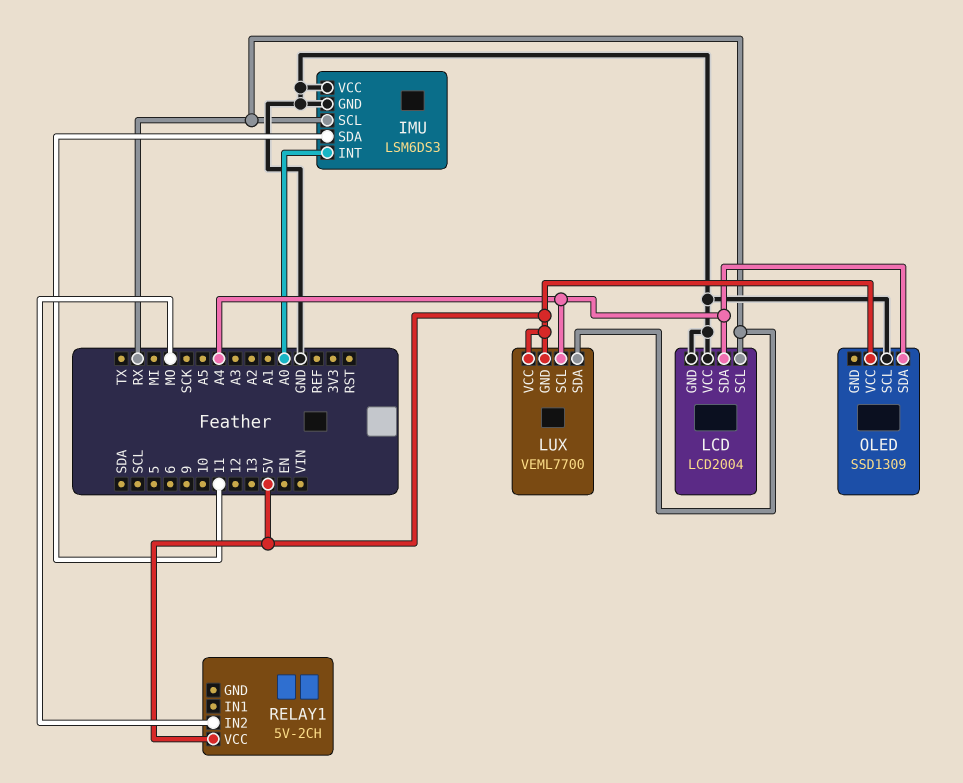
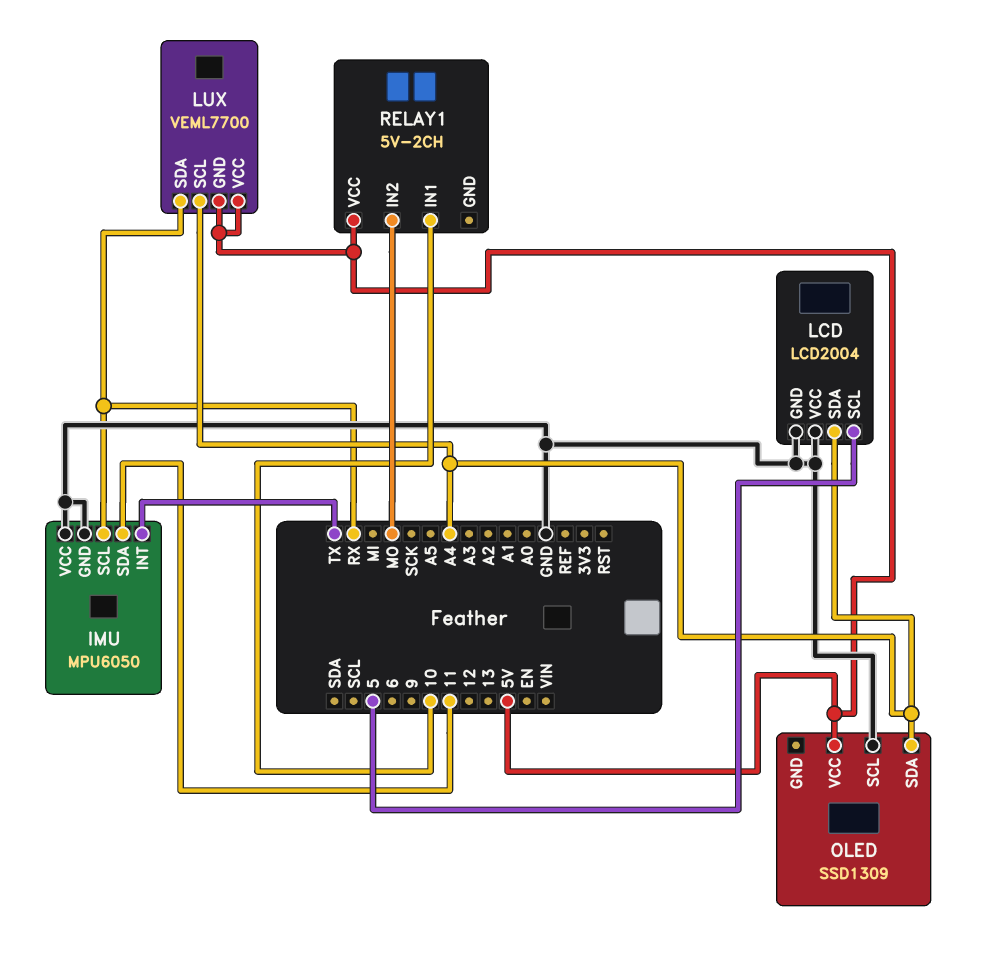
IMU: LSM6DS3 -> MPU6050
IMU pin INT: A0 -> TX
LCD pin SCL: RX -> 5
RELAY1 pin IN1: none -> 10

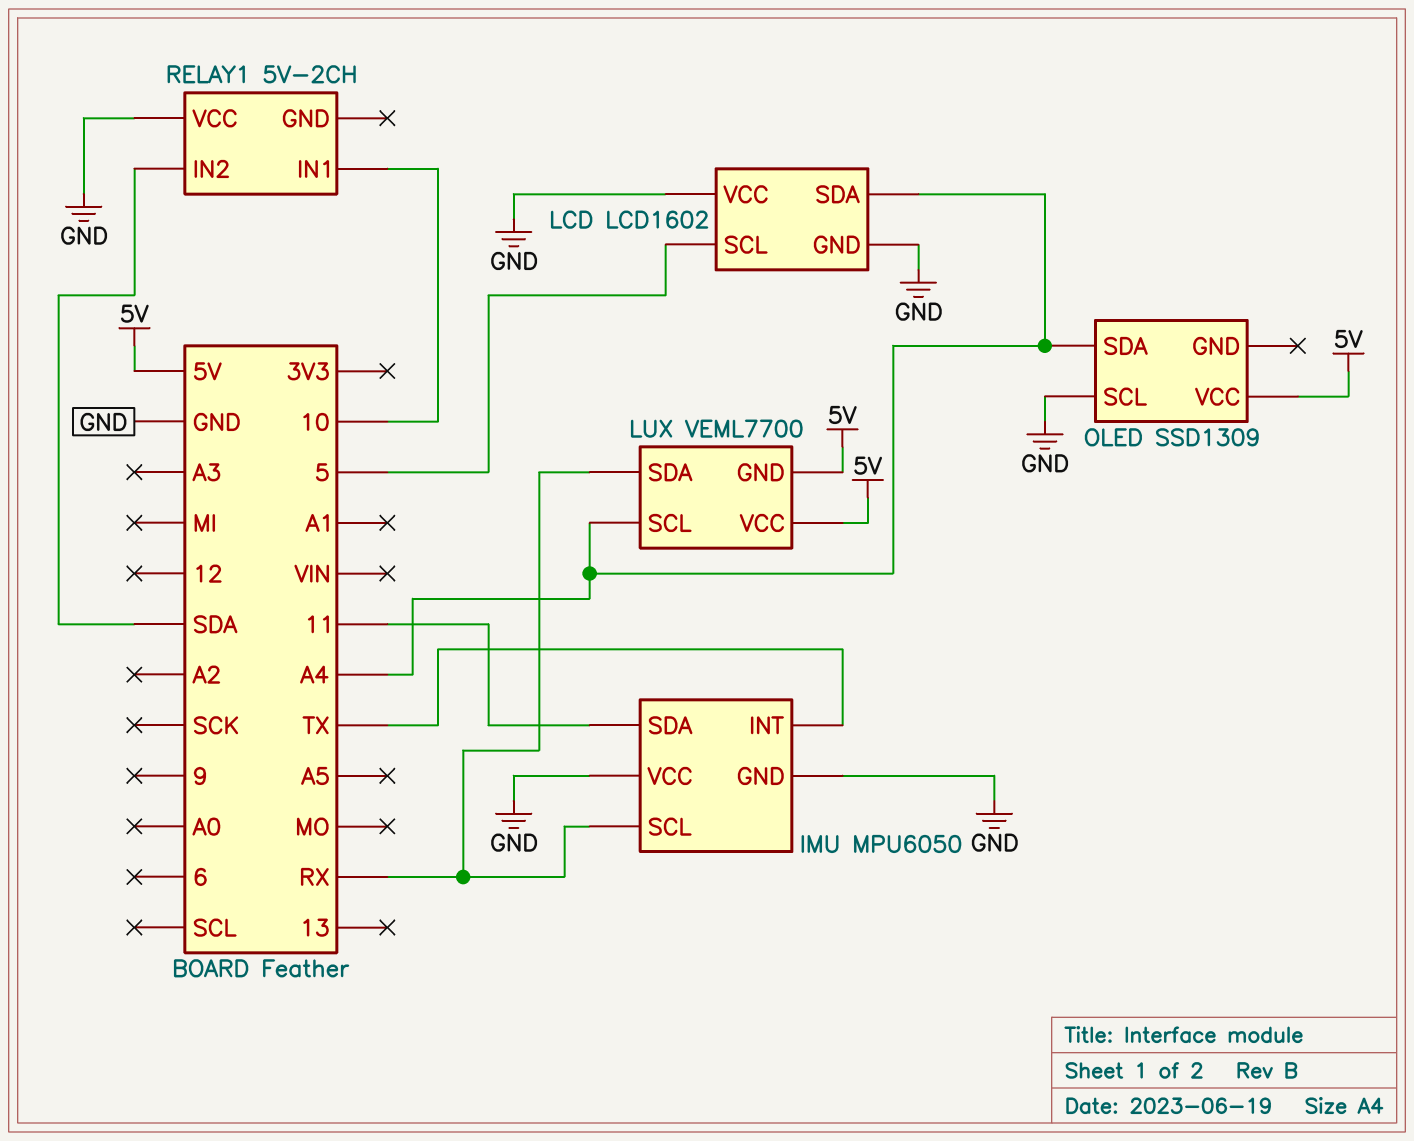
LCD: LCD2004 -> LCD1602
RELAY1 pin IN2: MO -> SDA
RELAY1 pin VCC: 5V -> GND

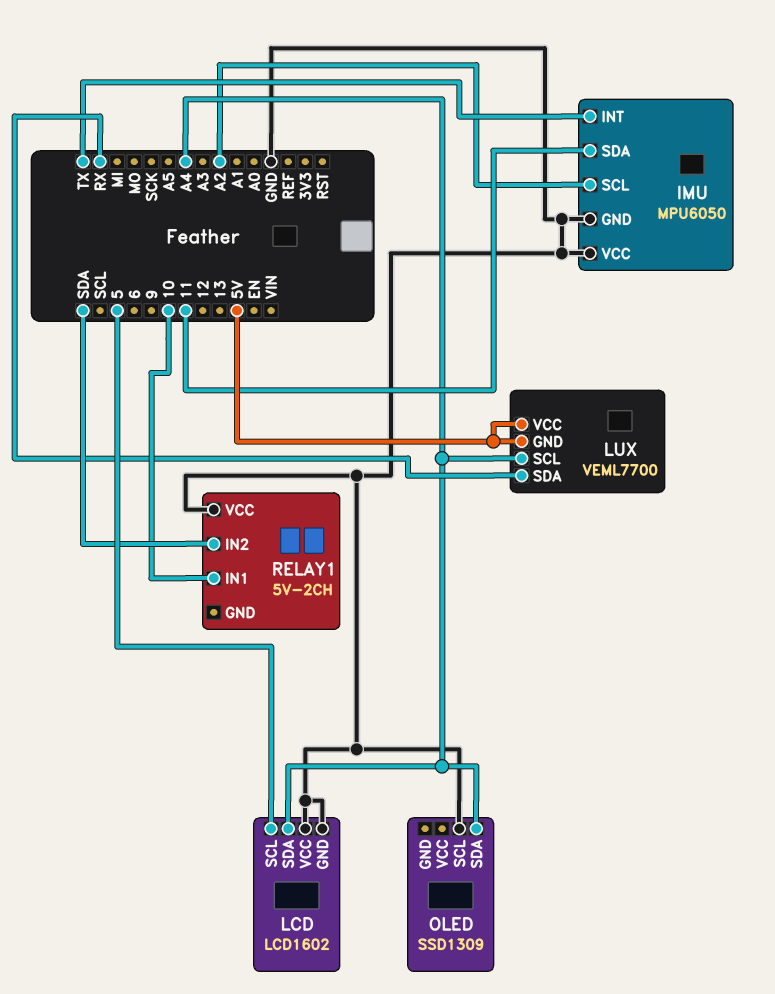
IMU pin SCL: RX -> A2
OLED pin VCC: 5V -> none

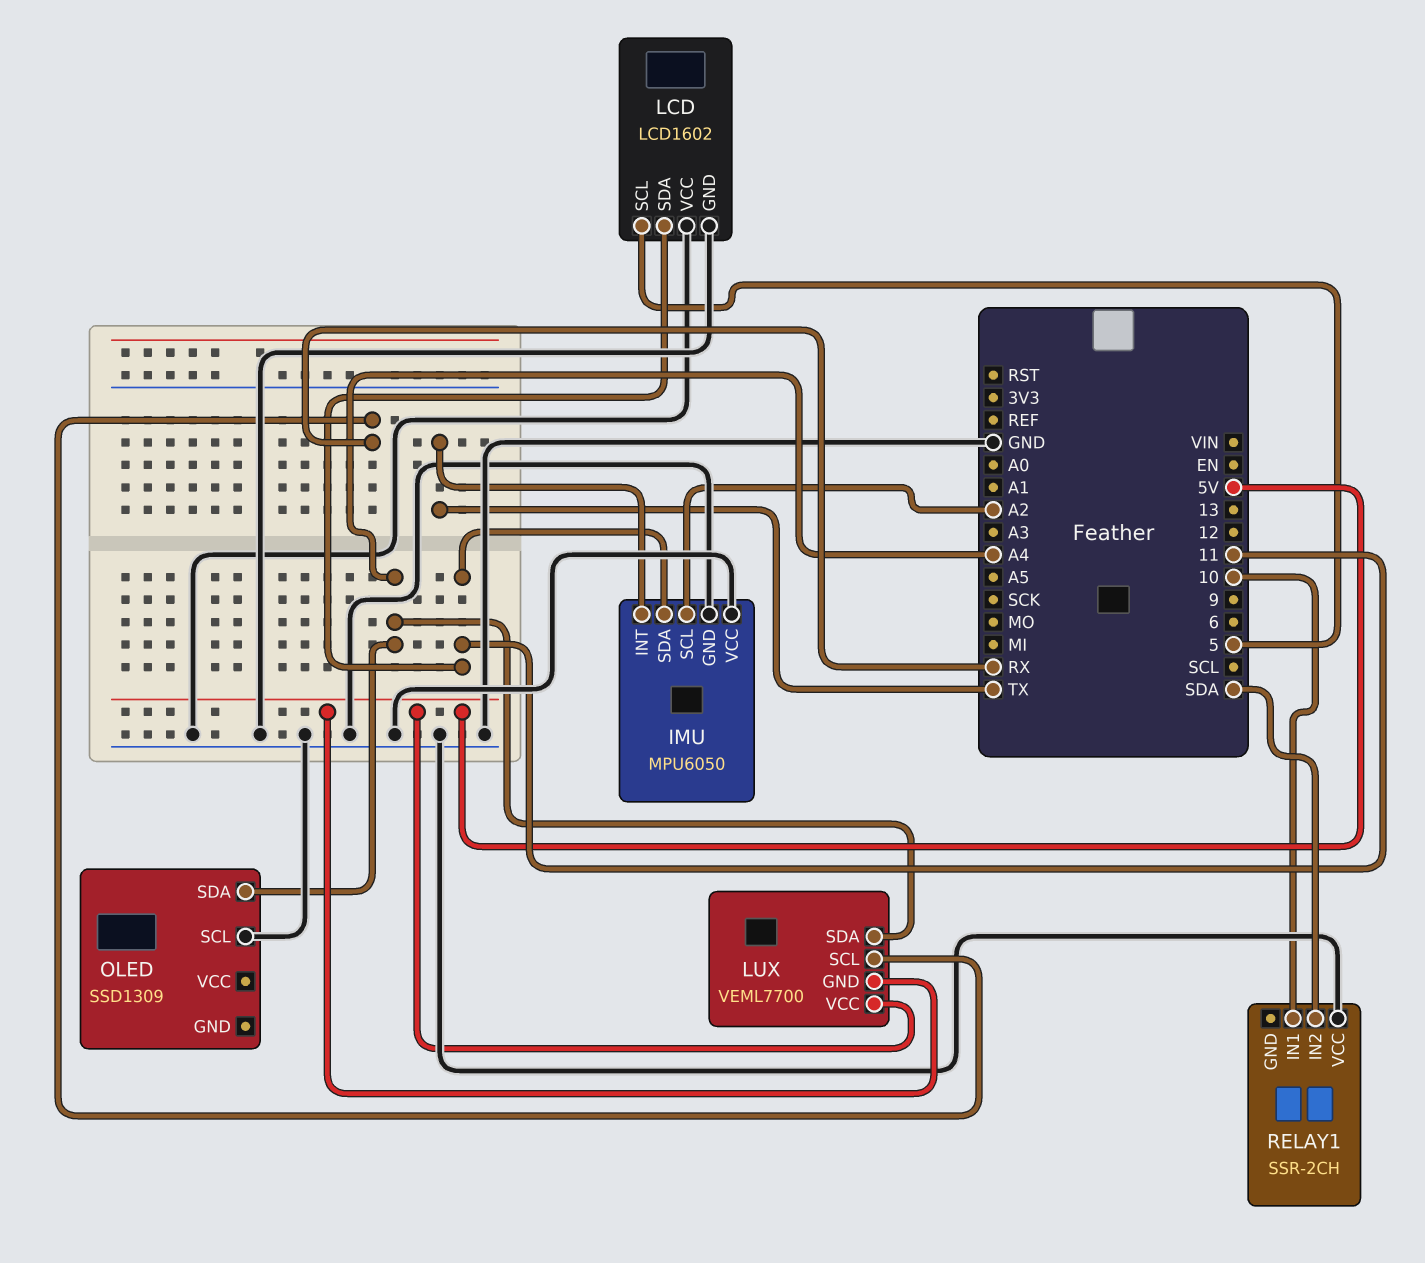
LCD pin SDA: A4 -> 11
LUX pin SCL: A4 -> RX
LUX pin SDA: RX -> A4
RELAY1: 5V-2CH -> SSR-2CH

